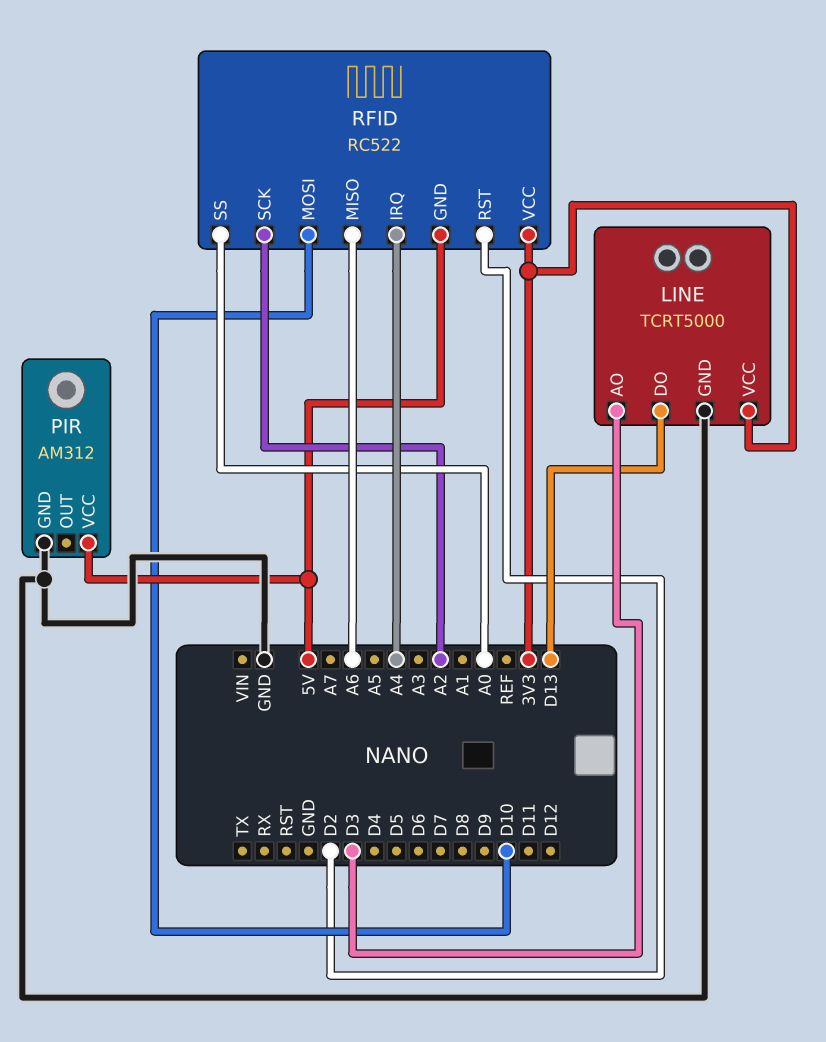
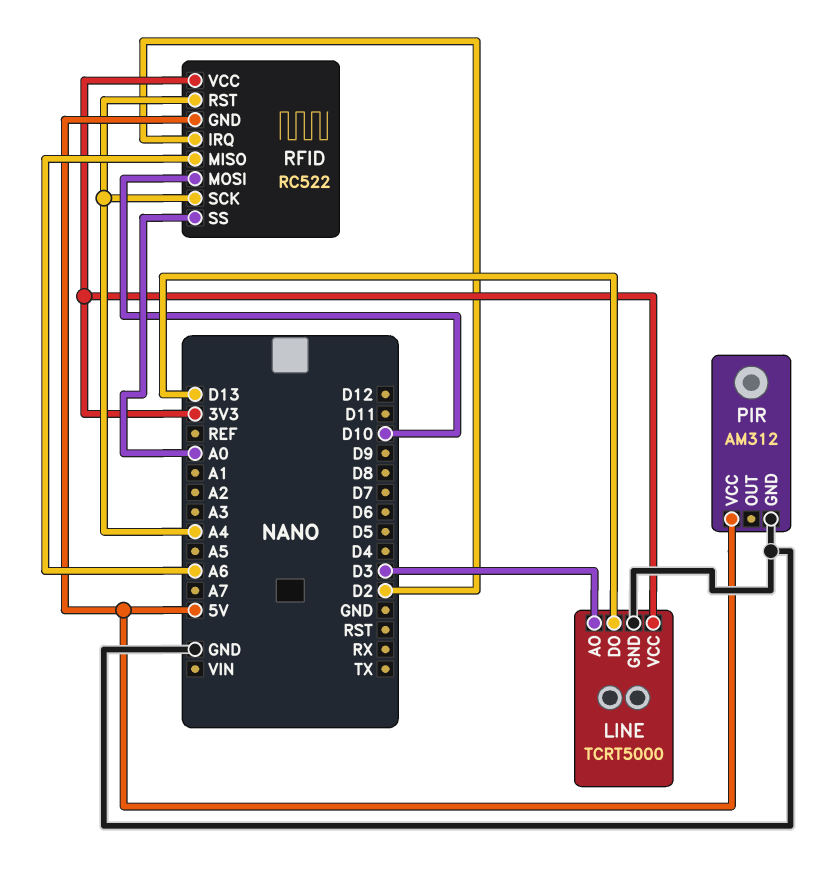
RFID pin IRQ: A4 -> D2
RFID pin RST: D2 -> A4
RFID pin SCK: A2 -> A4

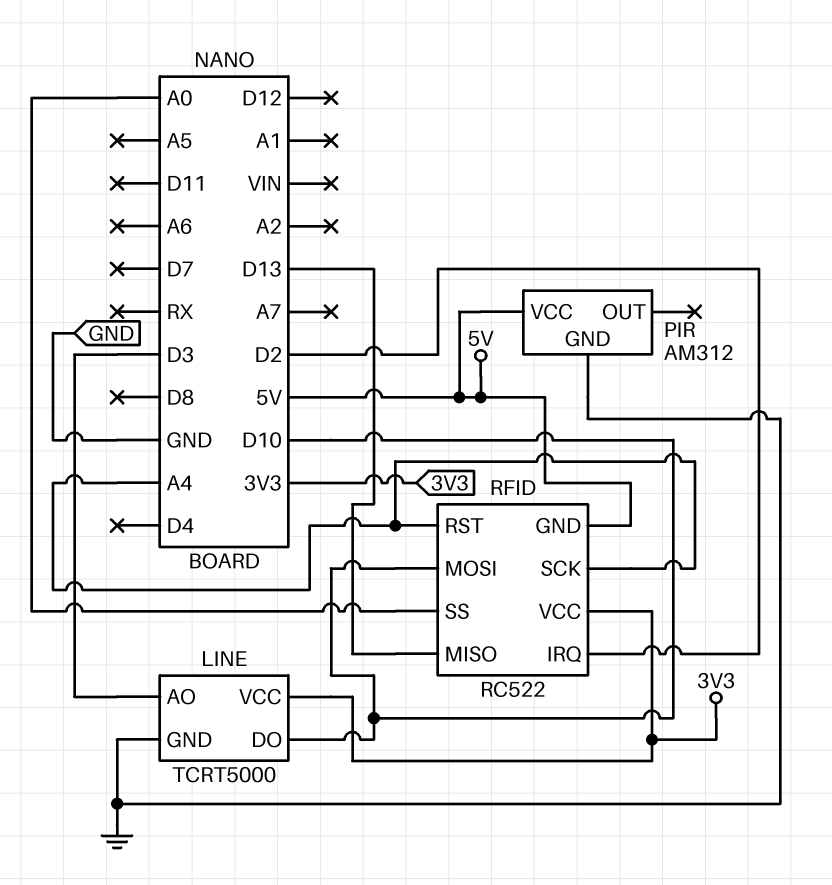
LINE pin DO: D13 -> D10
RFID pin MISO: A6 -> D13

